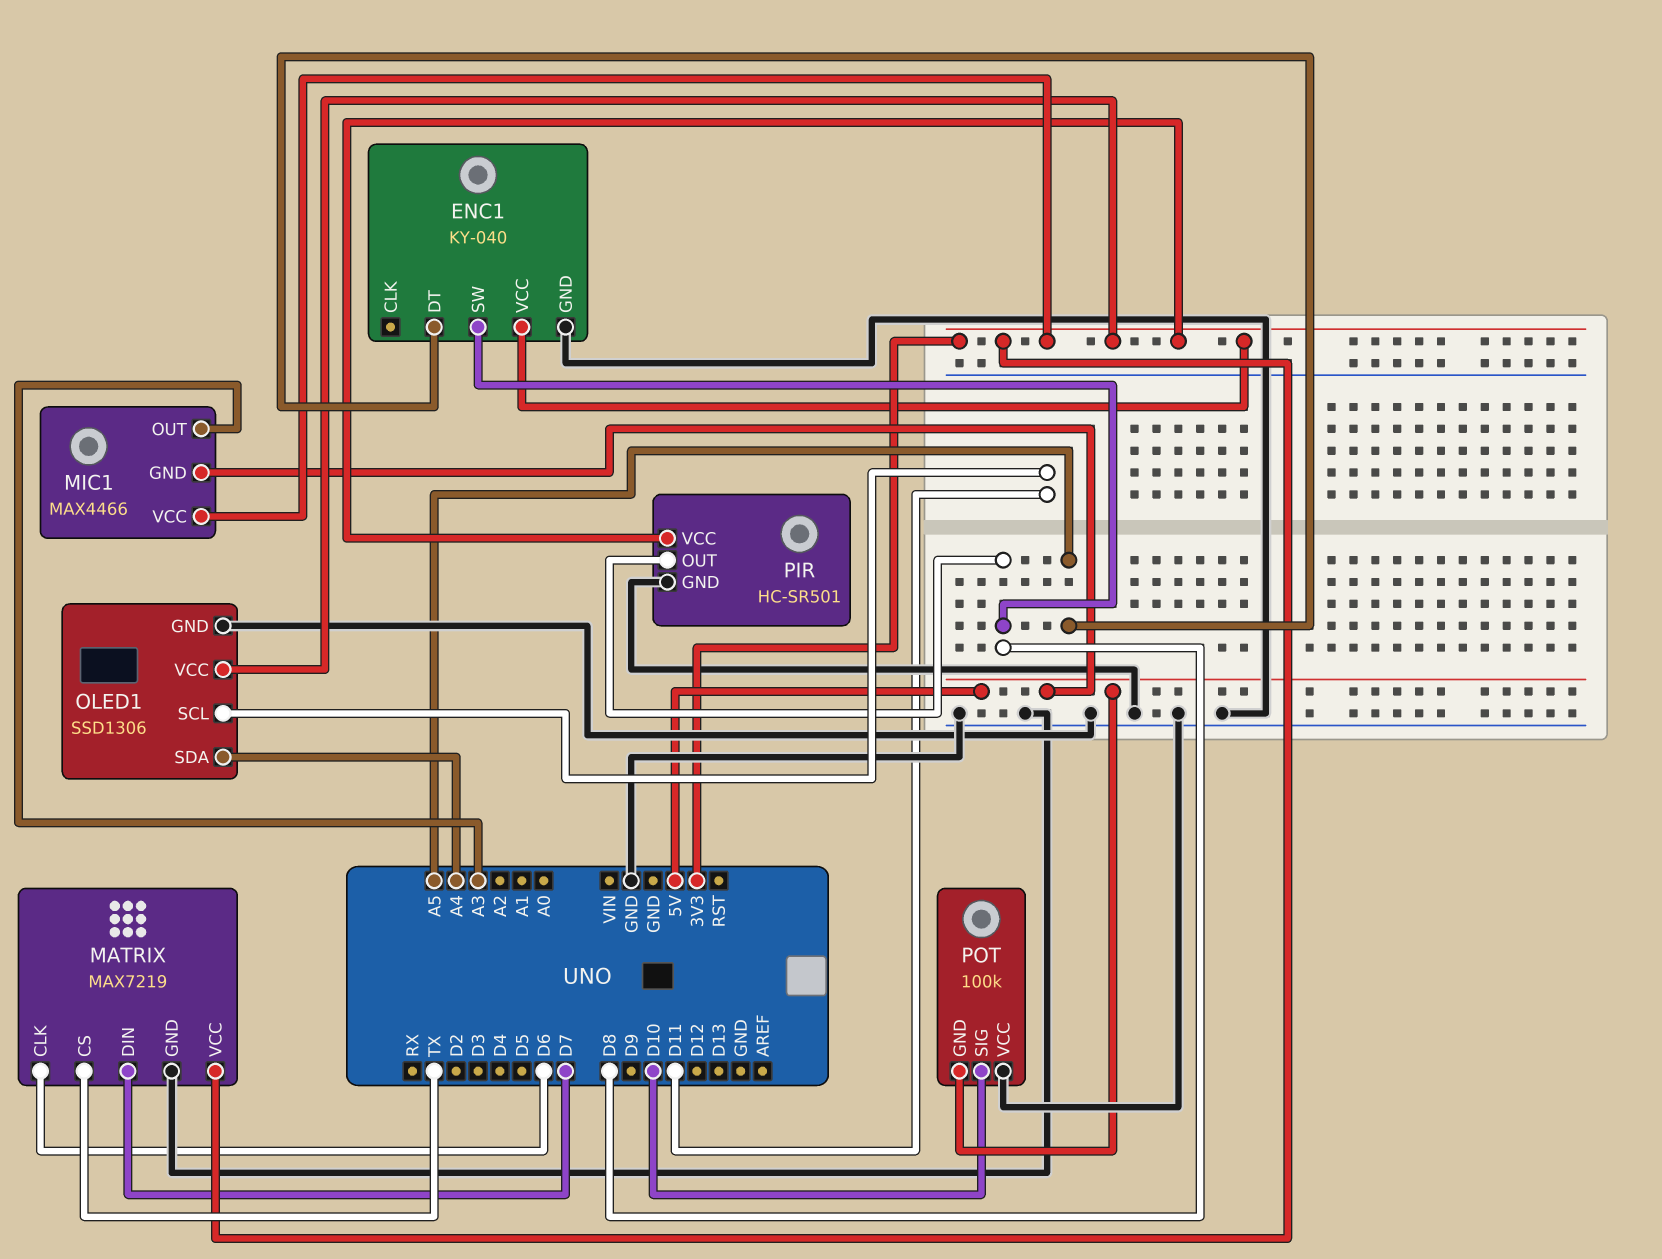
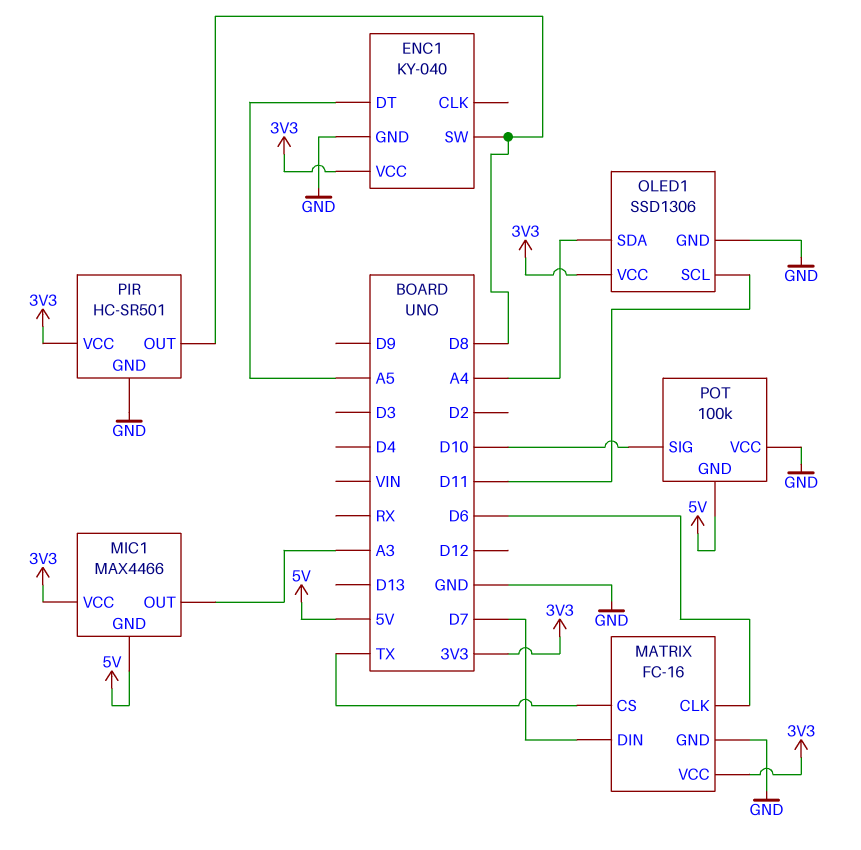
MATRIX: MAX7219 -> FC-16

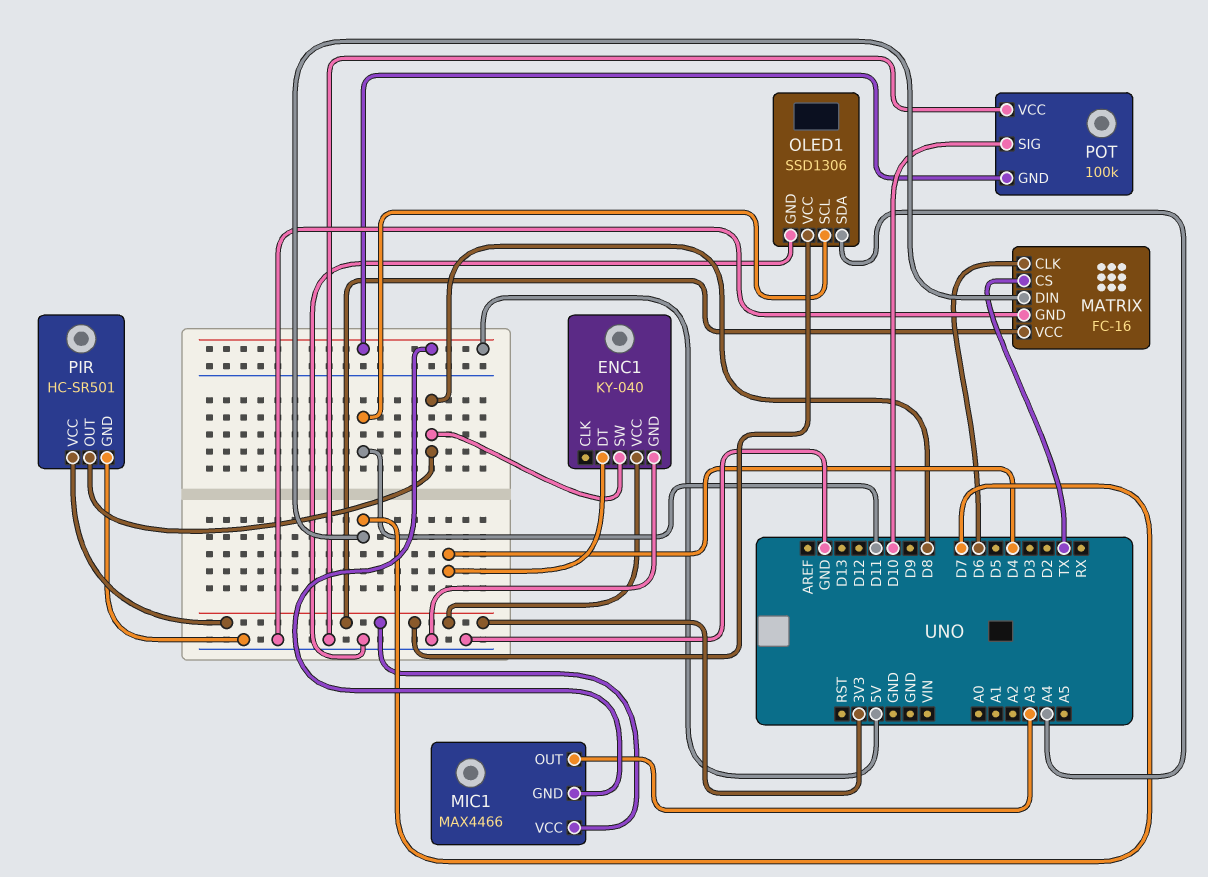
ENC1 pin DT: A5 -> D4

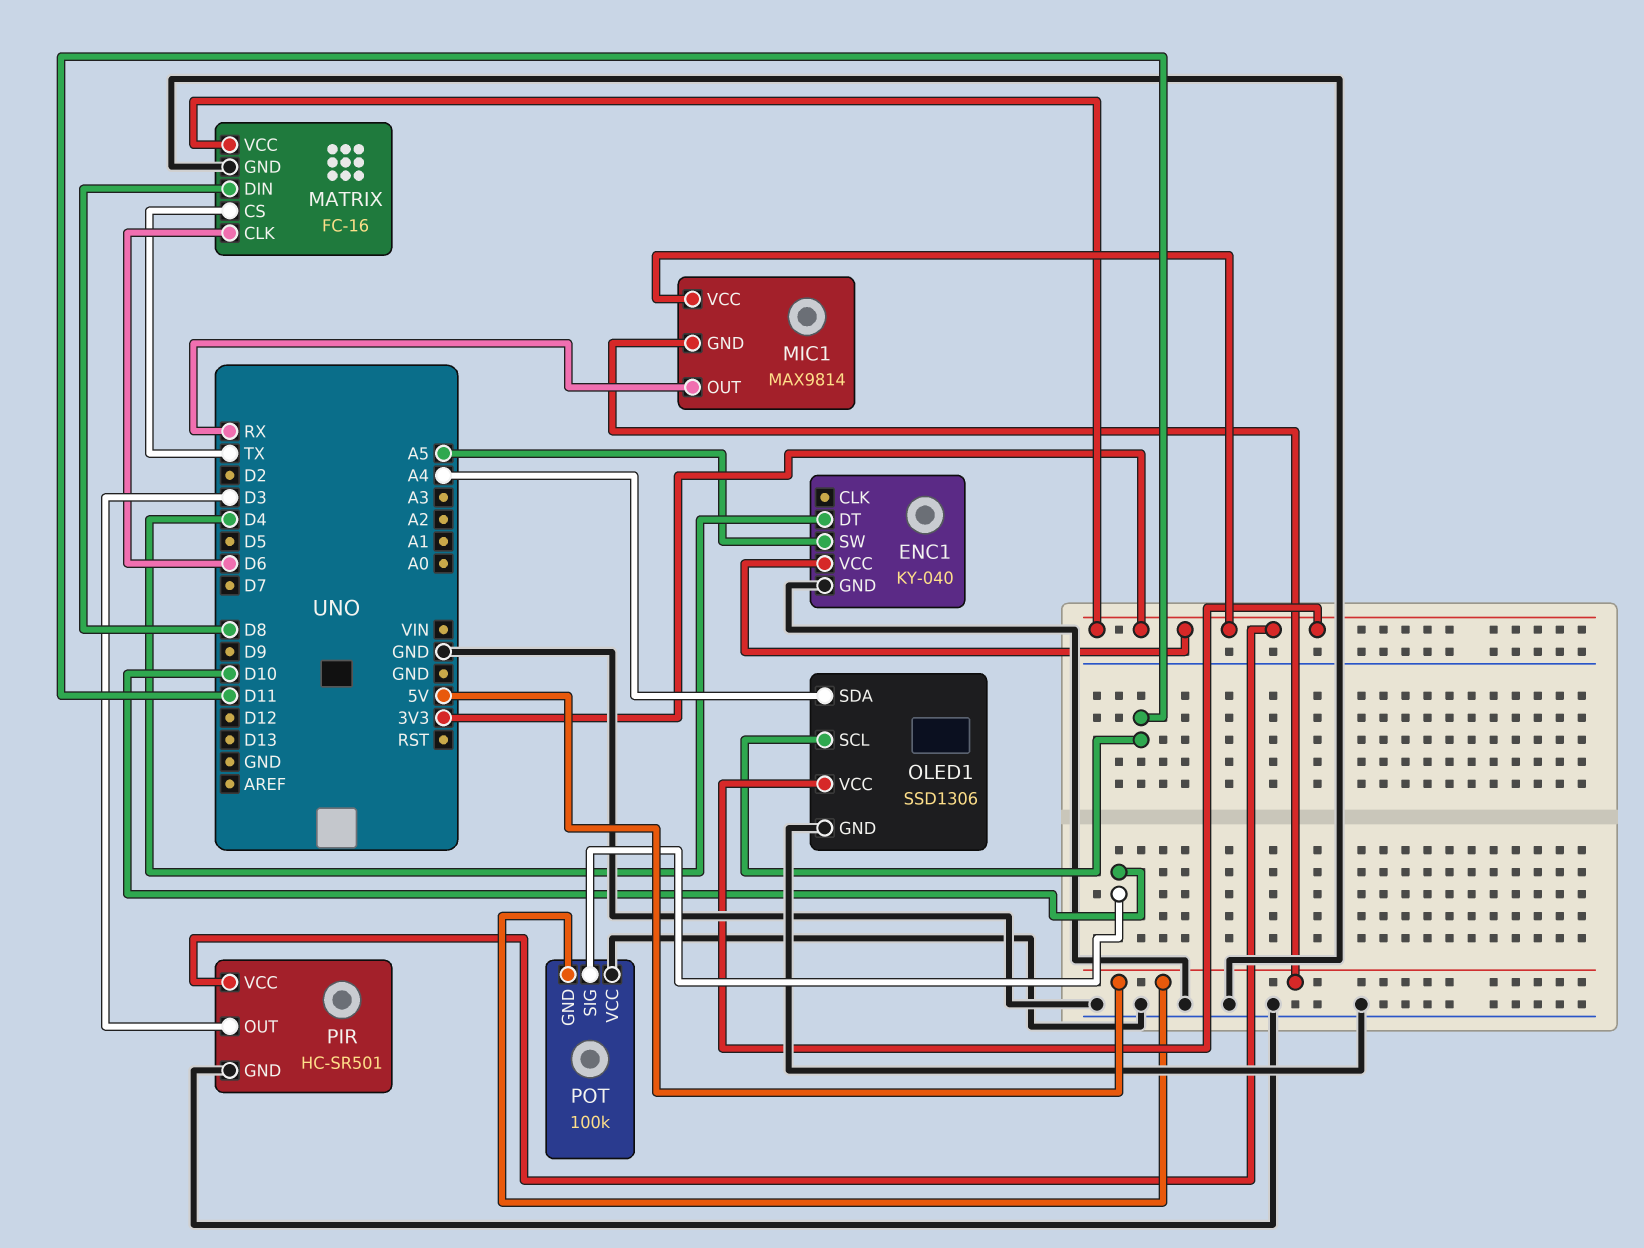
ENC1 pin SW: D8 -> A5
MATRIX pin DIN: D7 -> D8
MIC1: MAX4466 -> MAX9814
MIC1 pin OUT: A3 -> RX
PIR pin OUT: D8 -> D3

